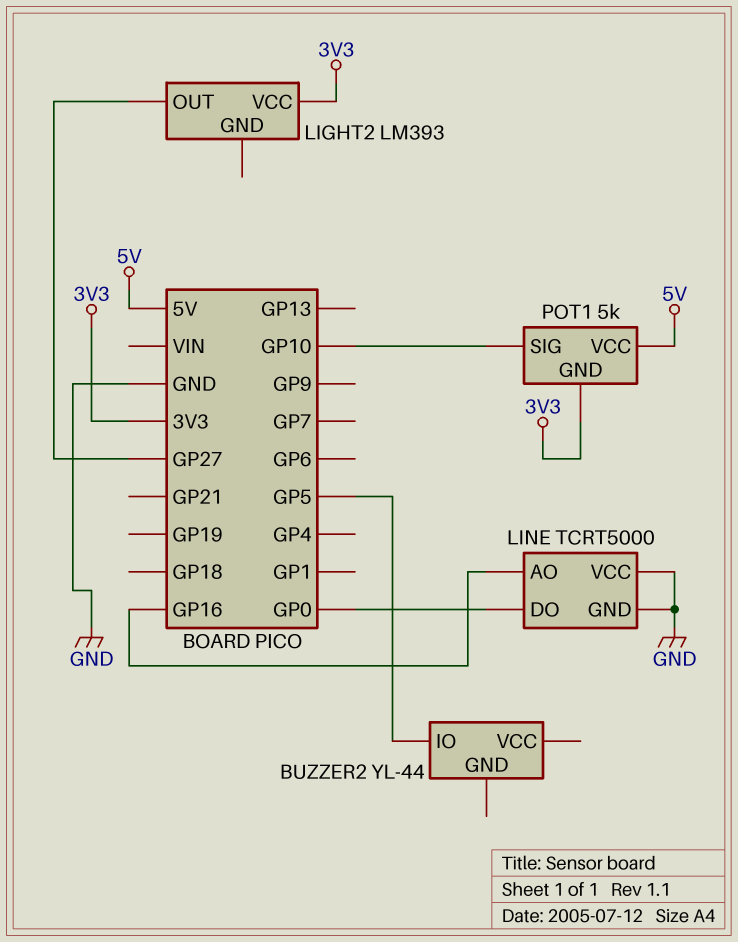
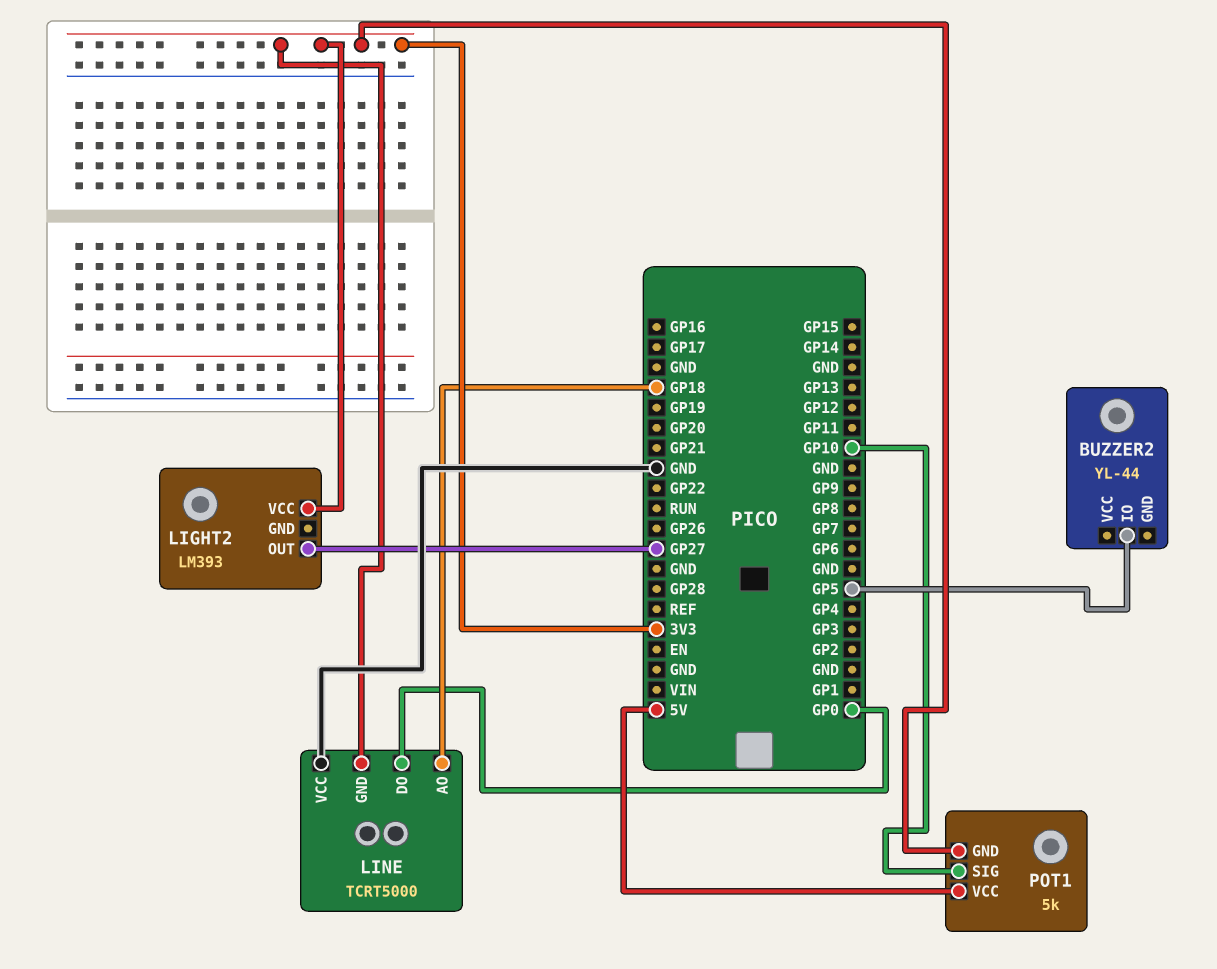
LINE pin AO: GP16 -> GP18
LINE pin GND: GND -> 3V3

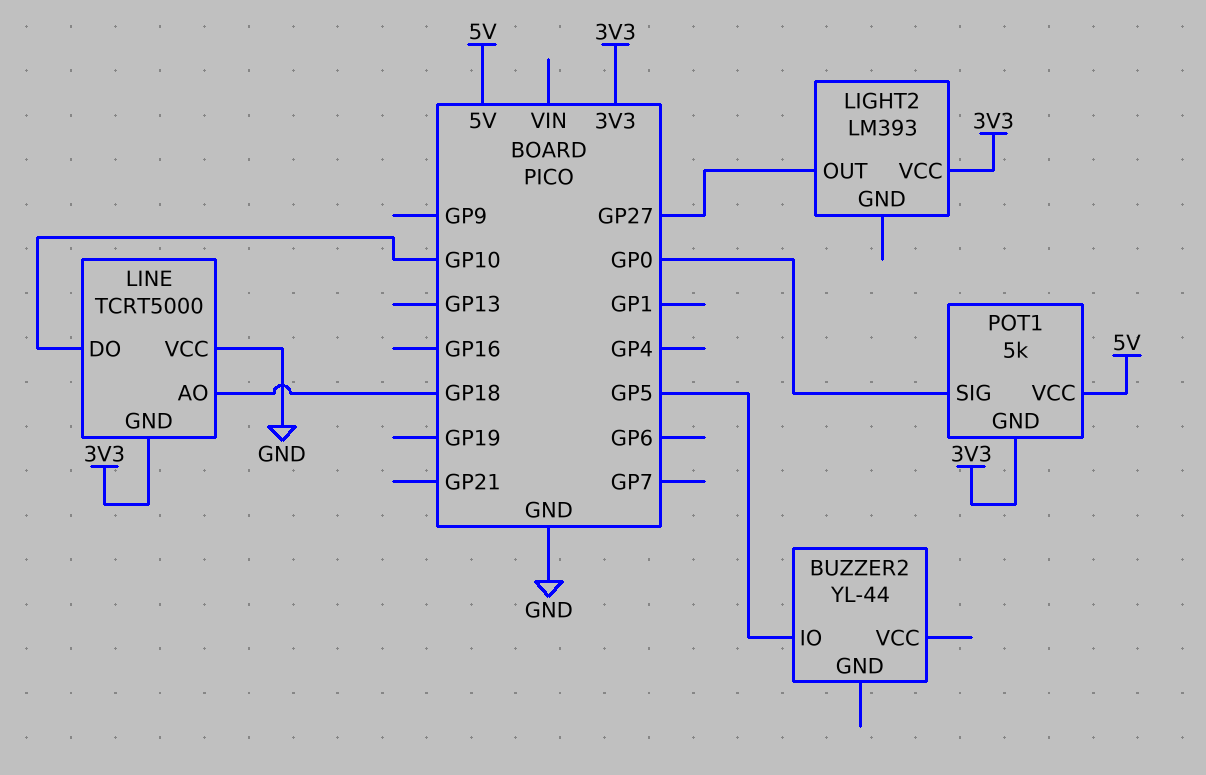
LINE pin DO: GP0 -> GP10
POT1 pin SIG: GP10 -> GP0

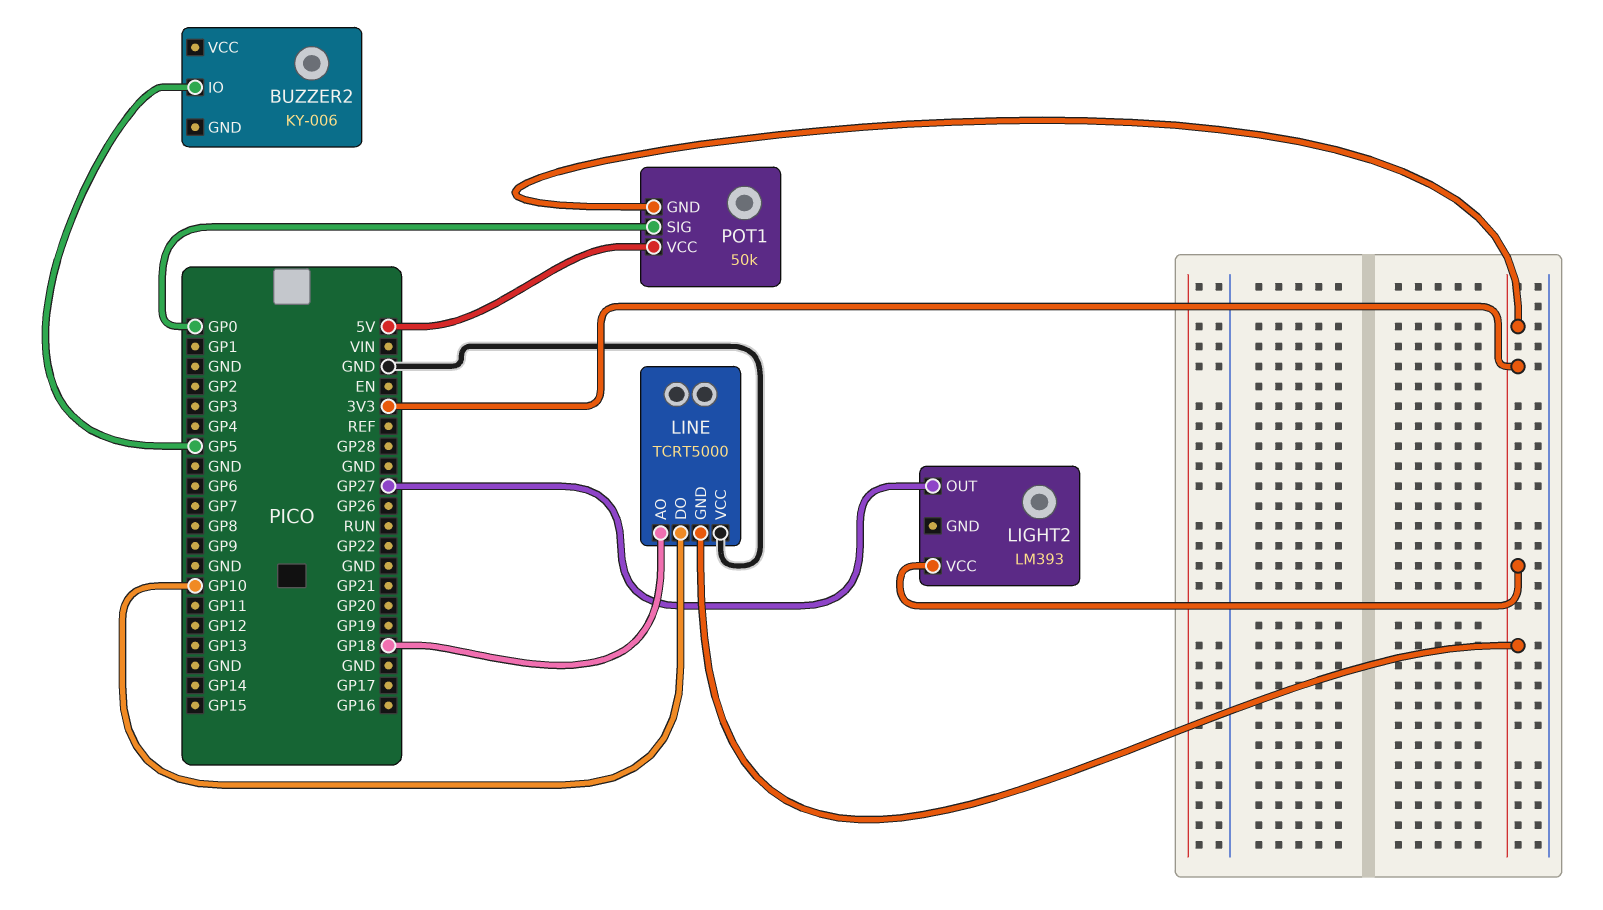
BUZZER2: YL-44 -> KY-006
POT1: 5k -> 50k

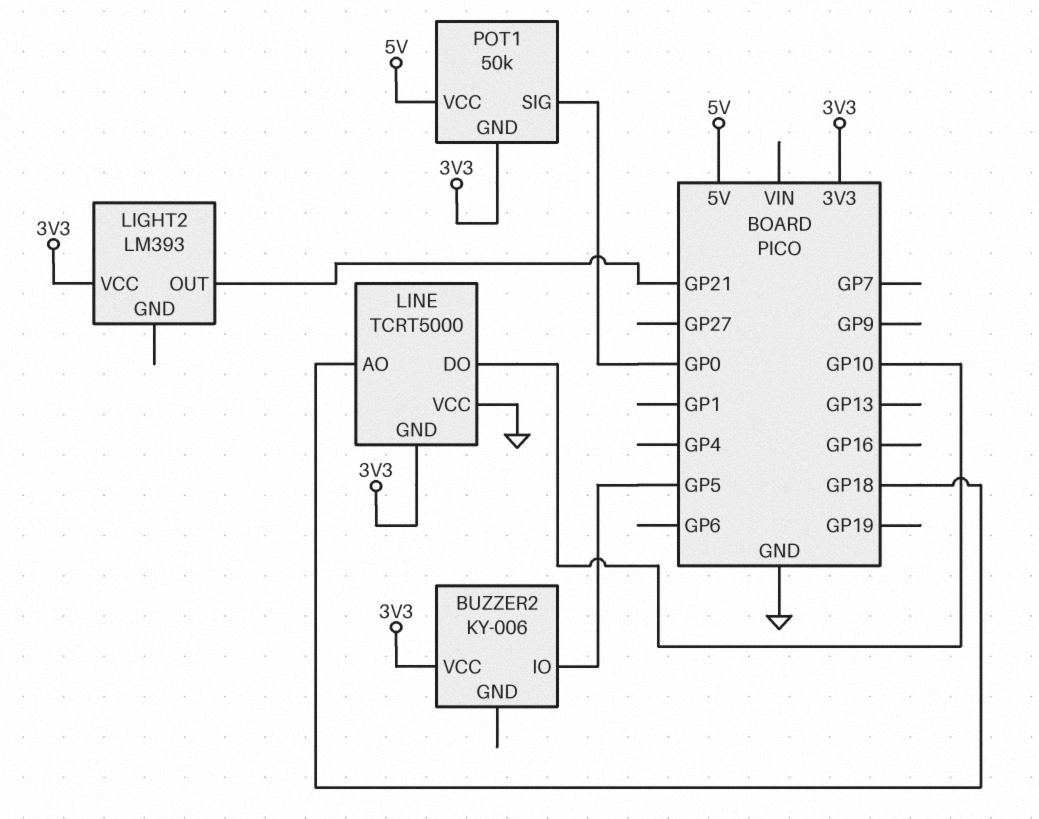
BUZZER2 pin VCC: none -> 3V3
LIGHT2 pin OUT: GP27 -> GP21

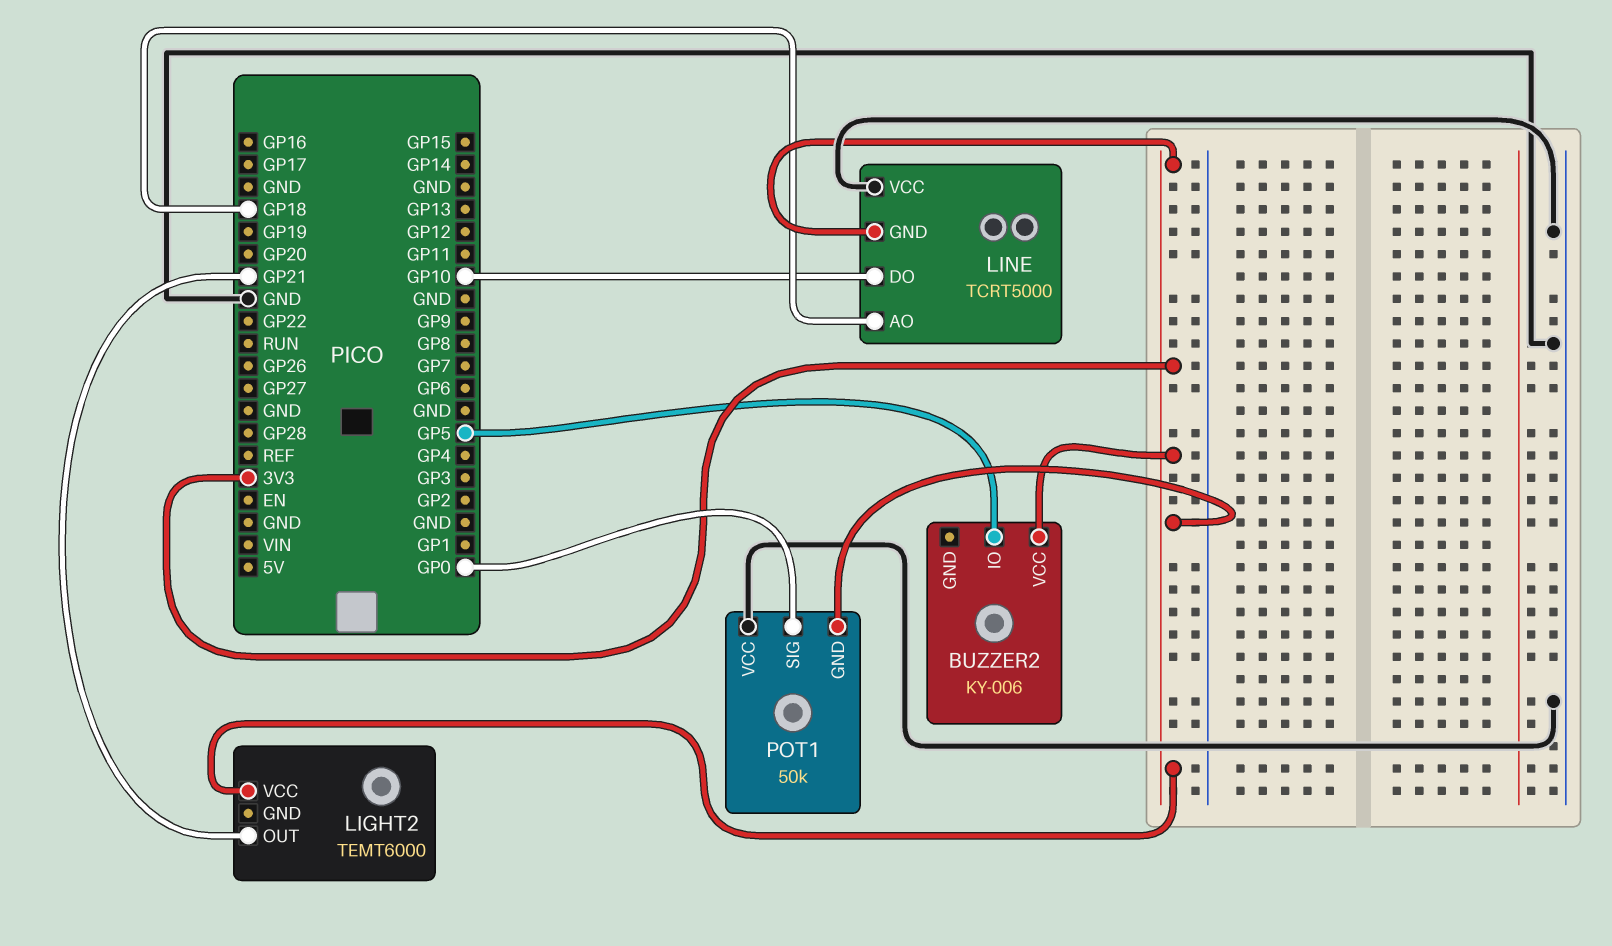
LIGHT2: LM393 -> TEMT6000
POT1 pin VCC: 5V -> GND

